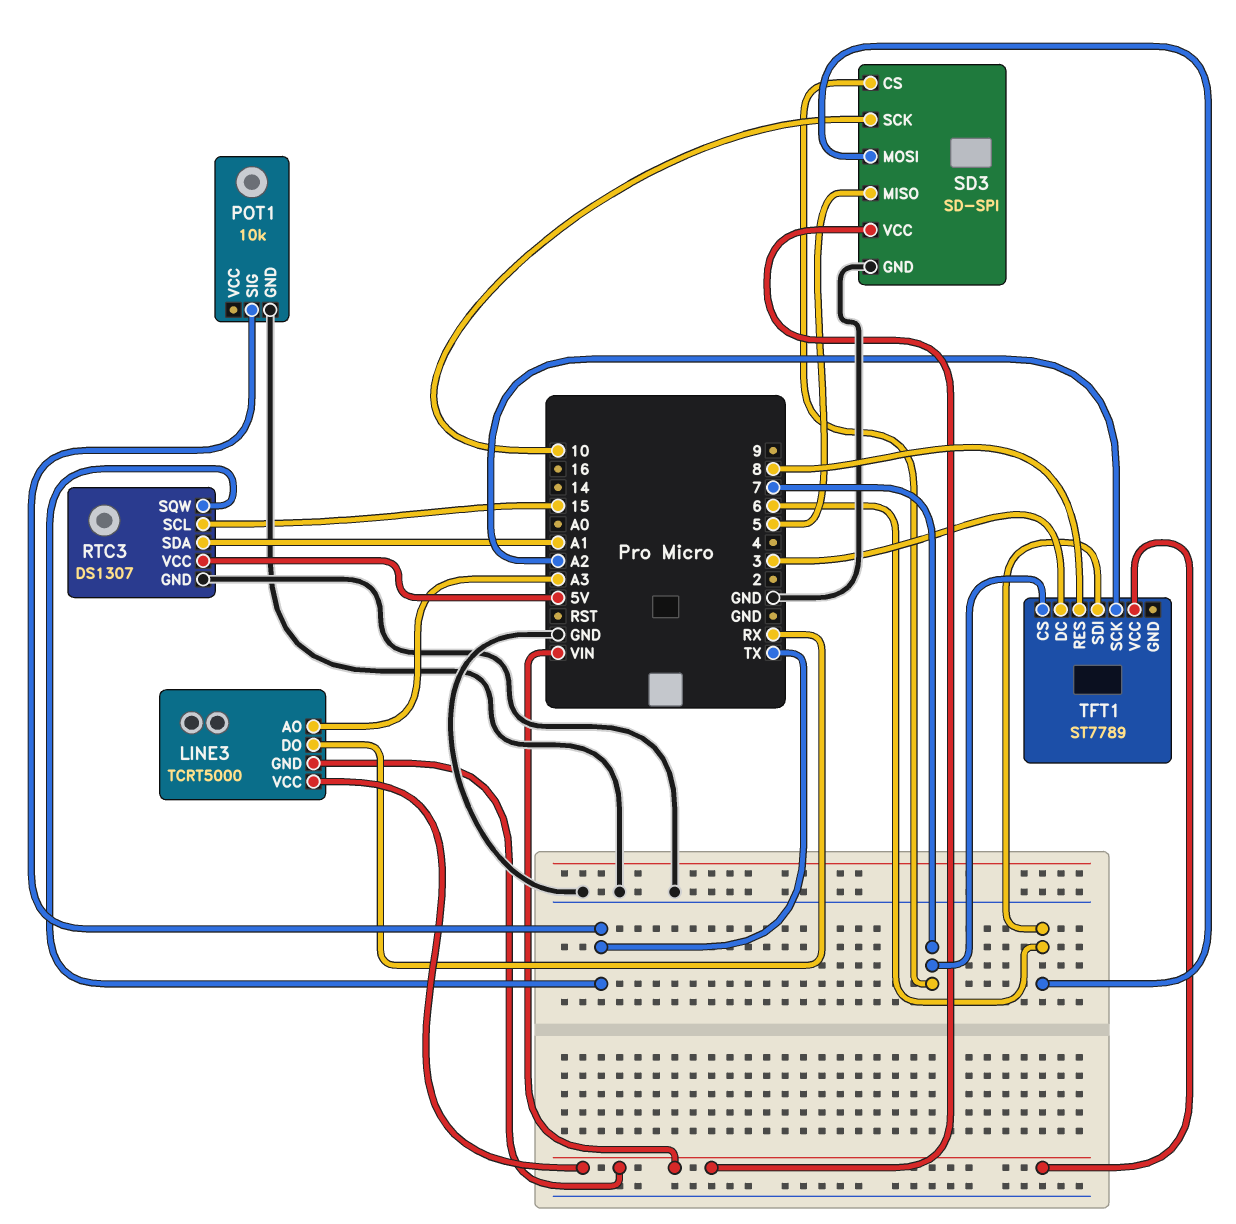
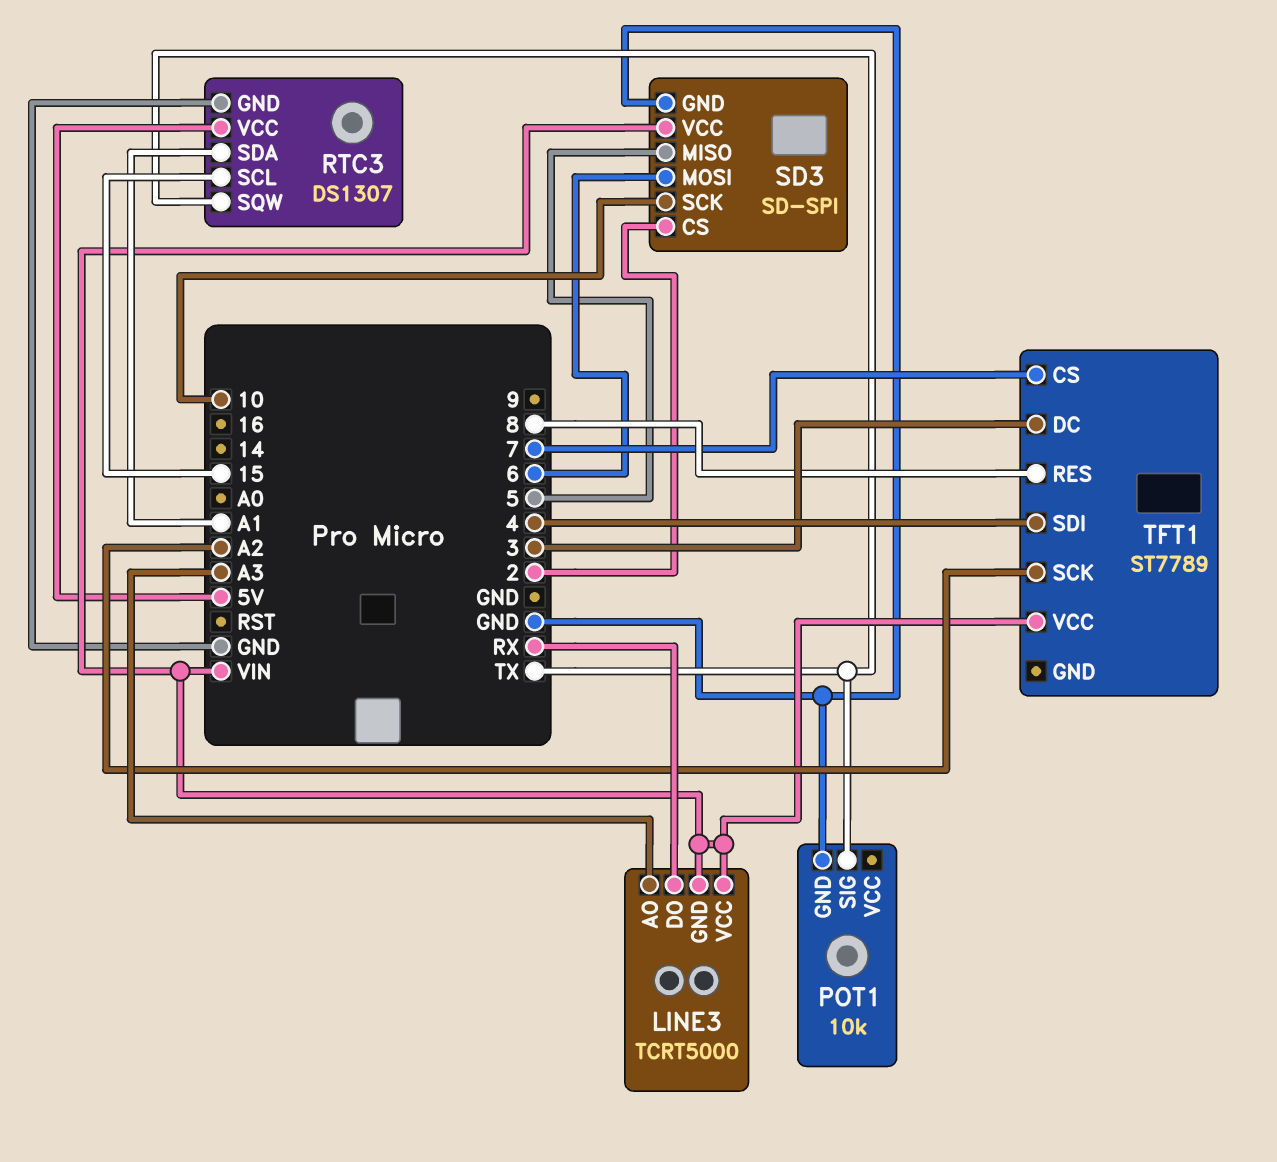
SD3 pin CS: 7 -> 2
TFT1 pin SDI: 6 -> 4

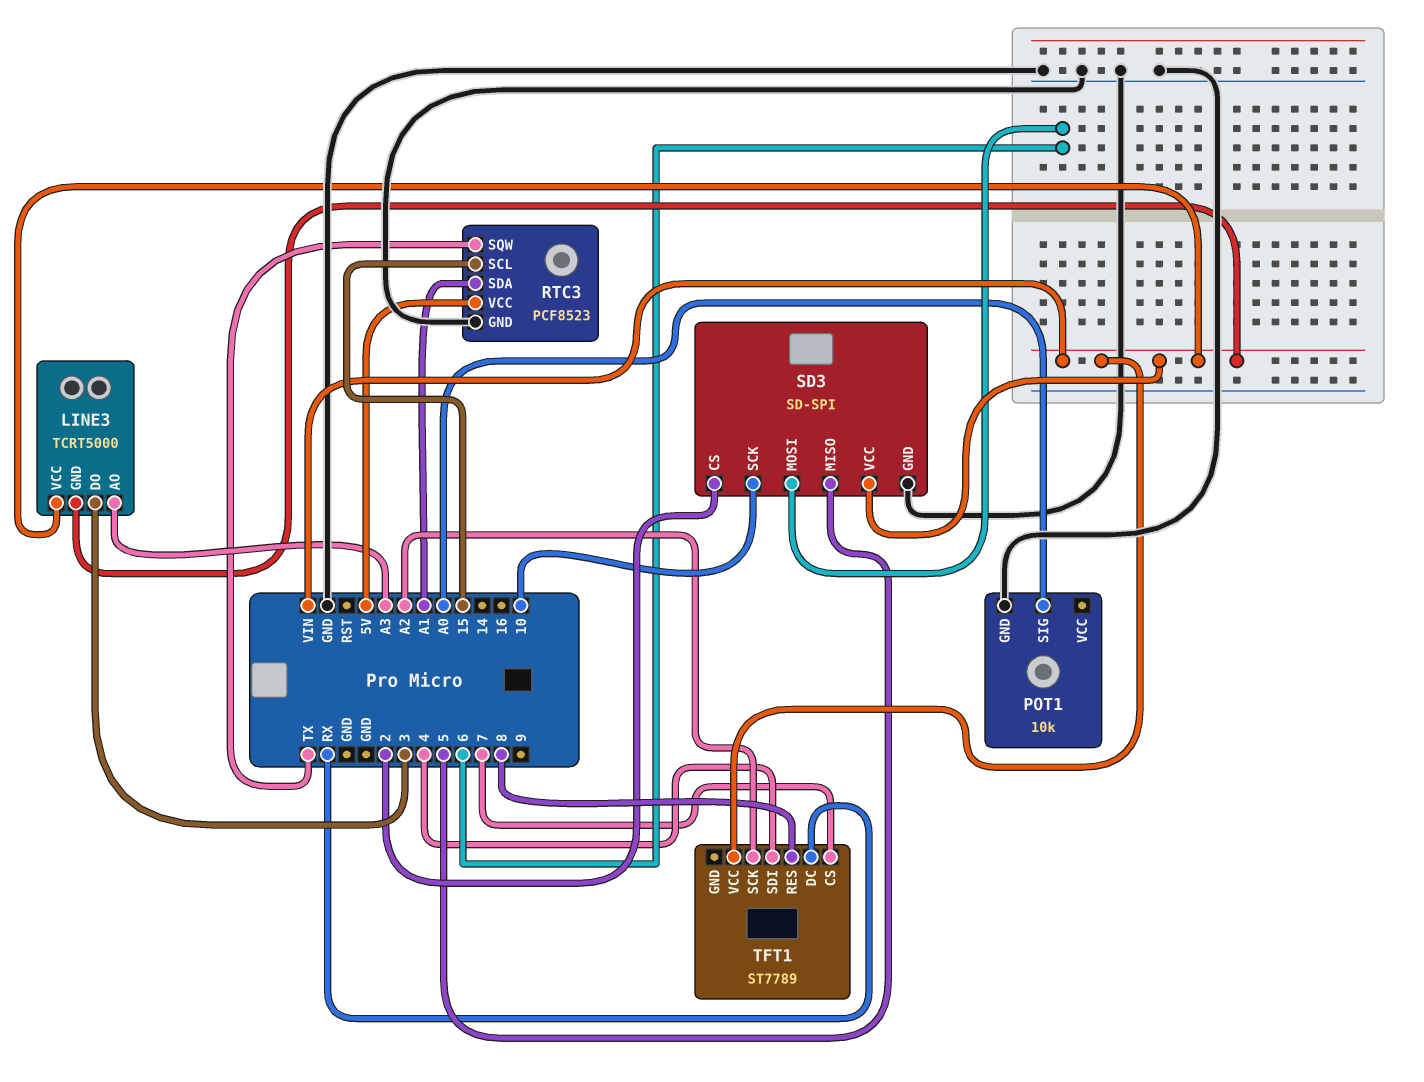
LINE3 pin DO: RX -> 3
POT1 pin SIG: TX -> A0
RTC3: DS1307 -> PCF8523
TFT1 pin DC: 3 -> RX

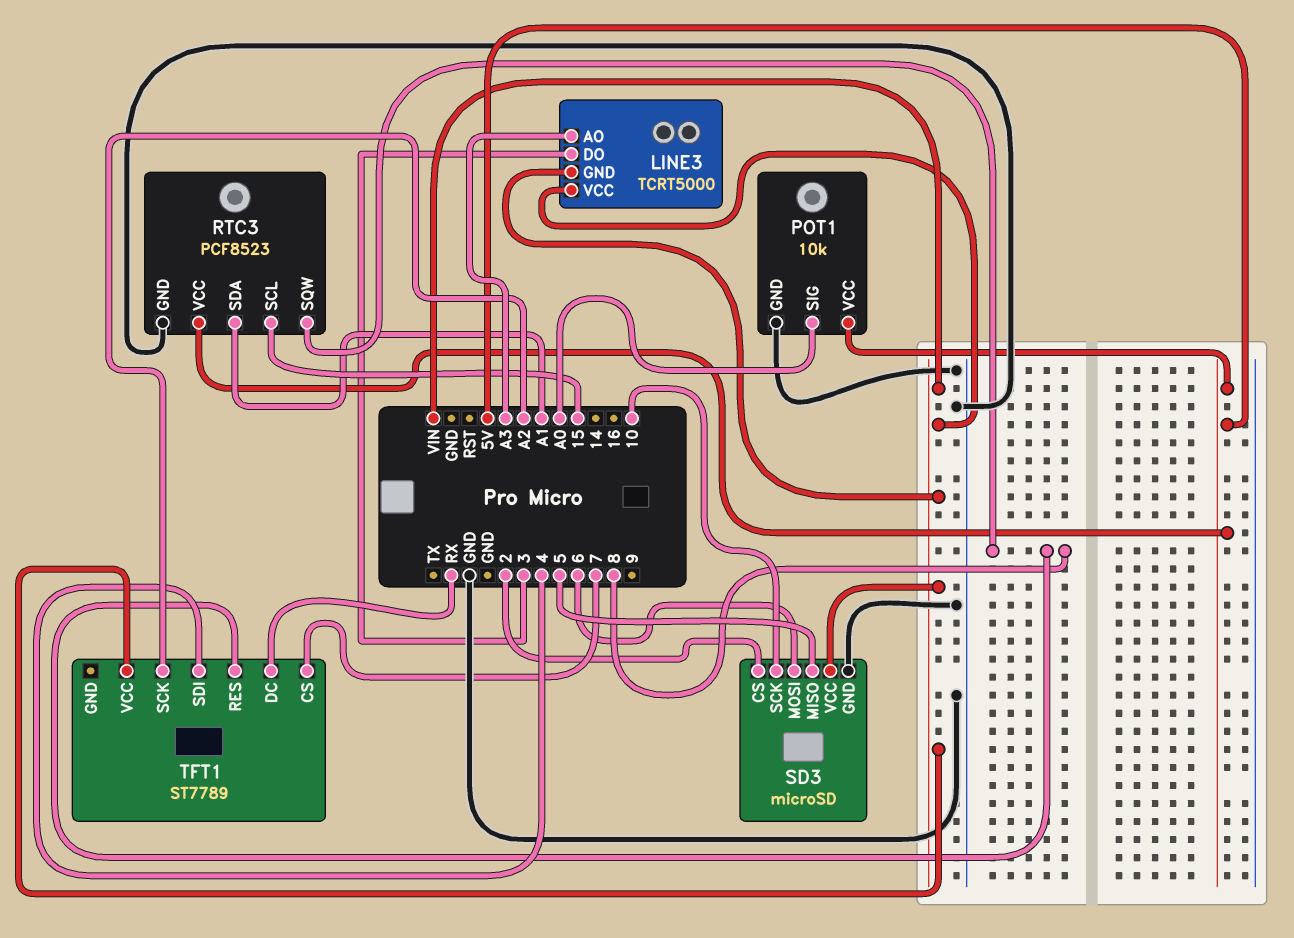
POT1 pin VCC: none -> 5V
RTC3 pin SQW: TX -> 8
SD3: SD-SPI -> microSD

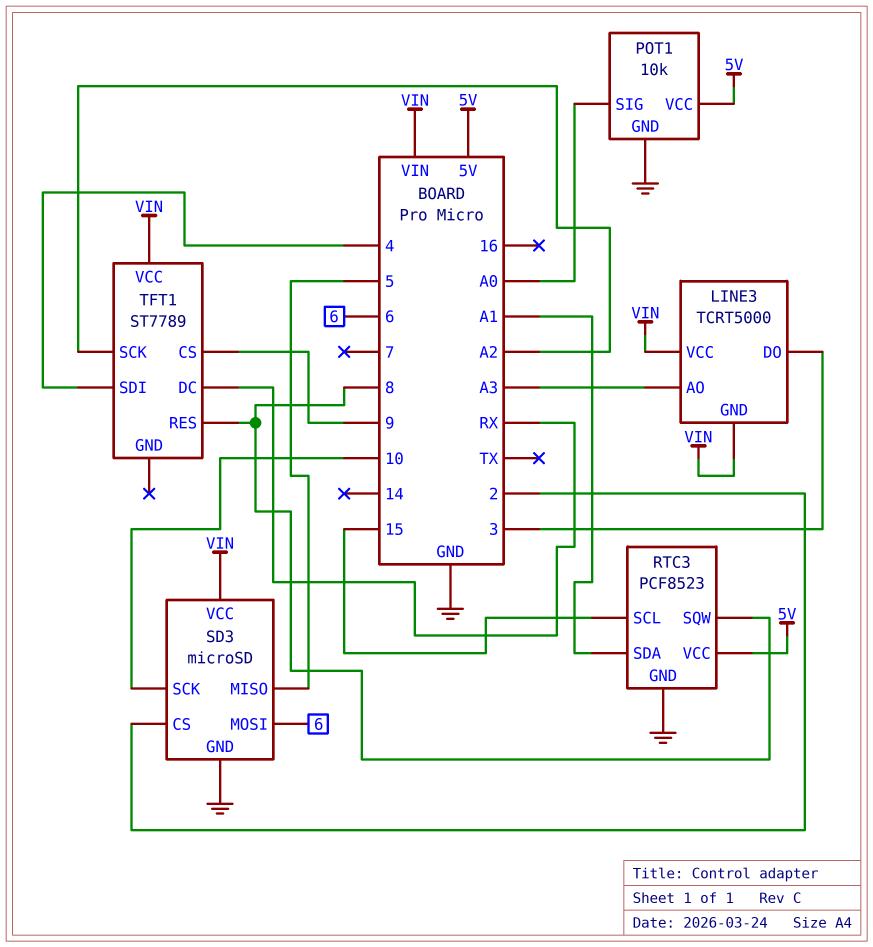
TFT1 pin CS: 7 -> 9

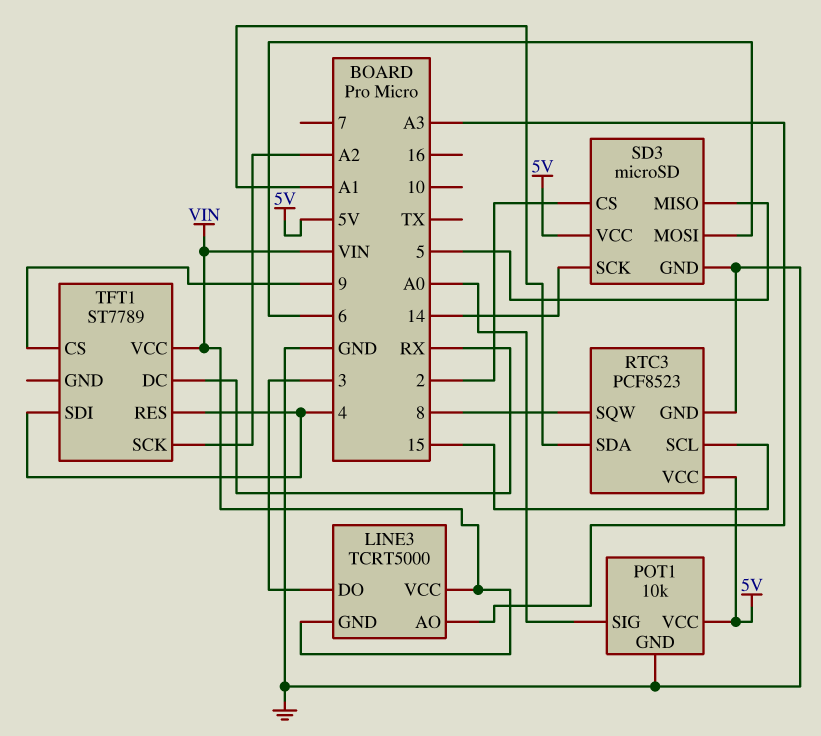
SD3 pin SCK: 10 -> 14
SD3 pin VCC: VIN -> 5V
TFT1 pin RES: 8 -> 4

